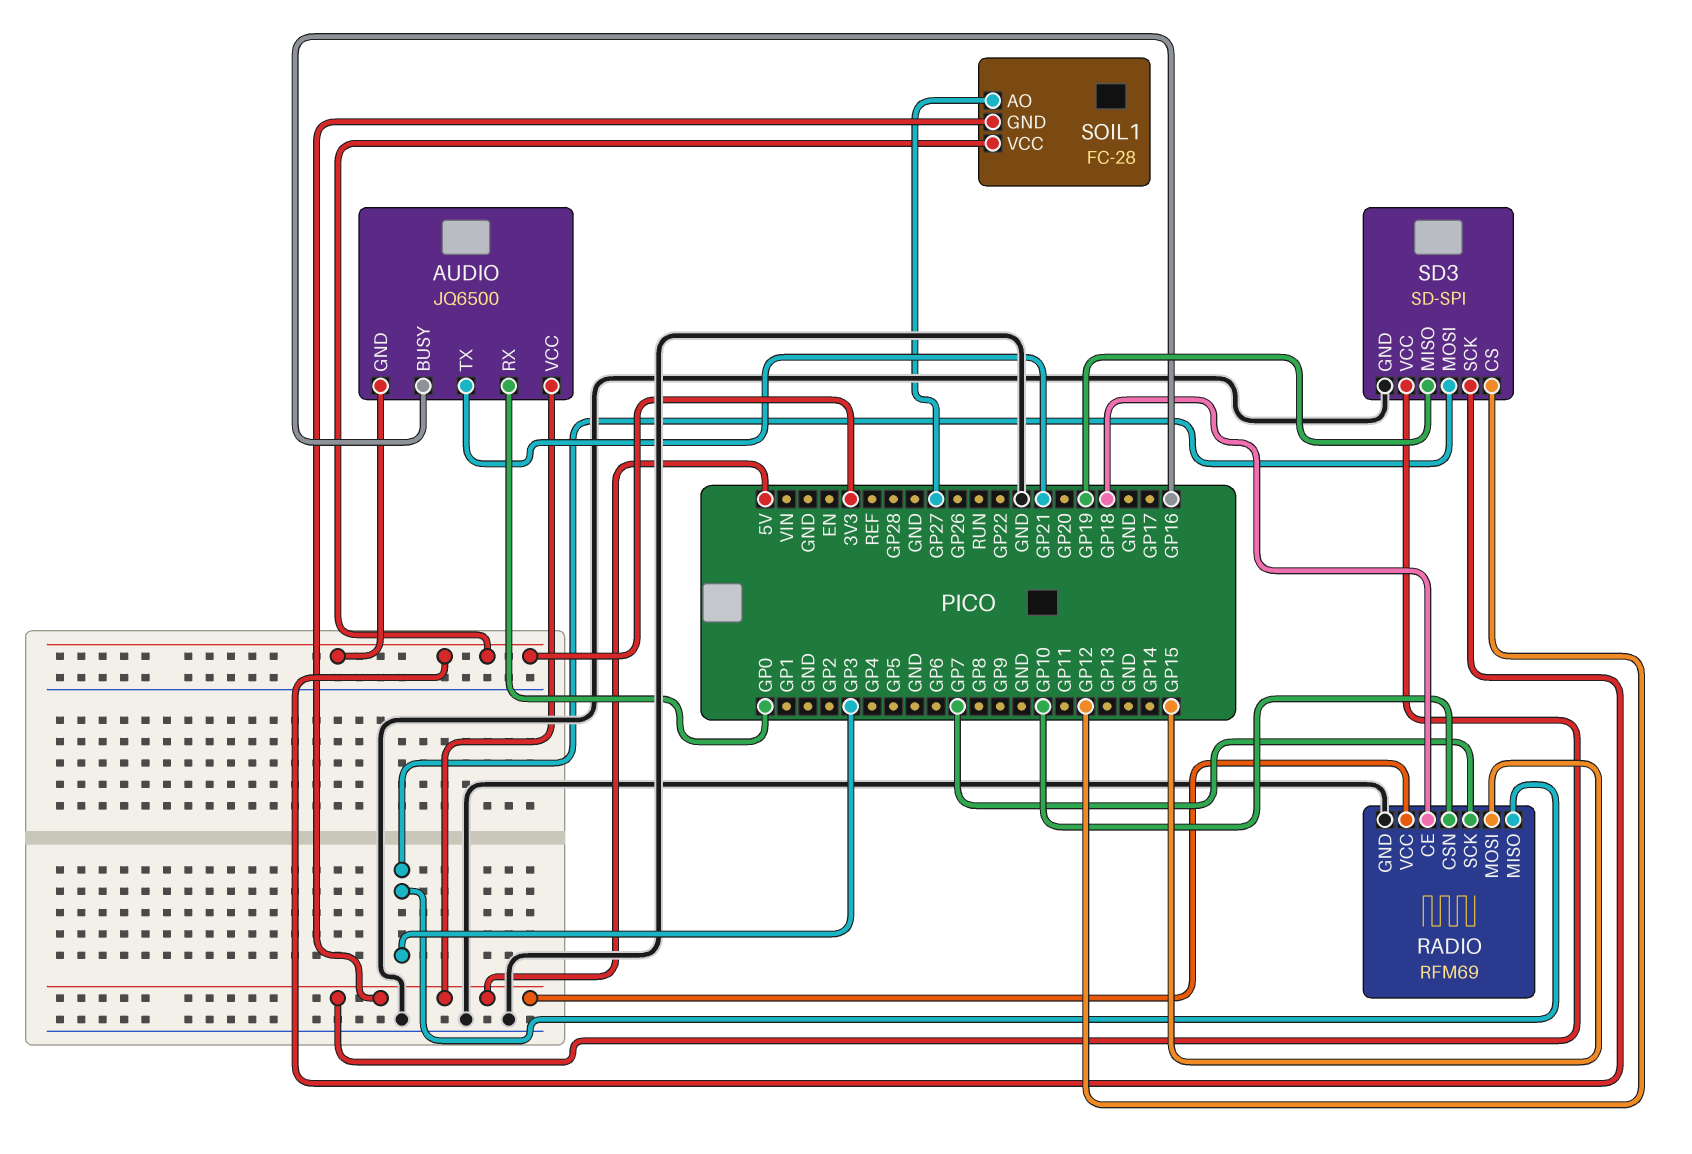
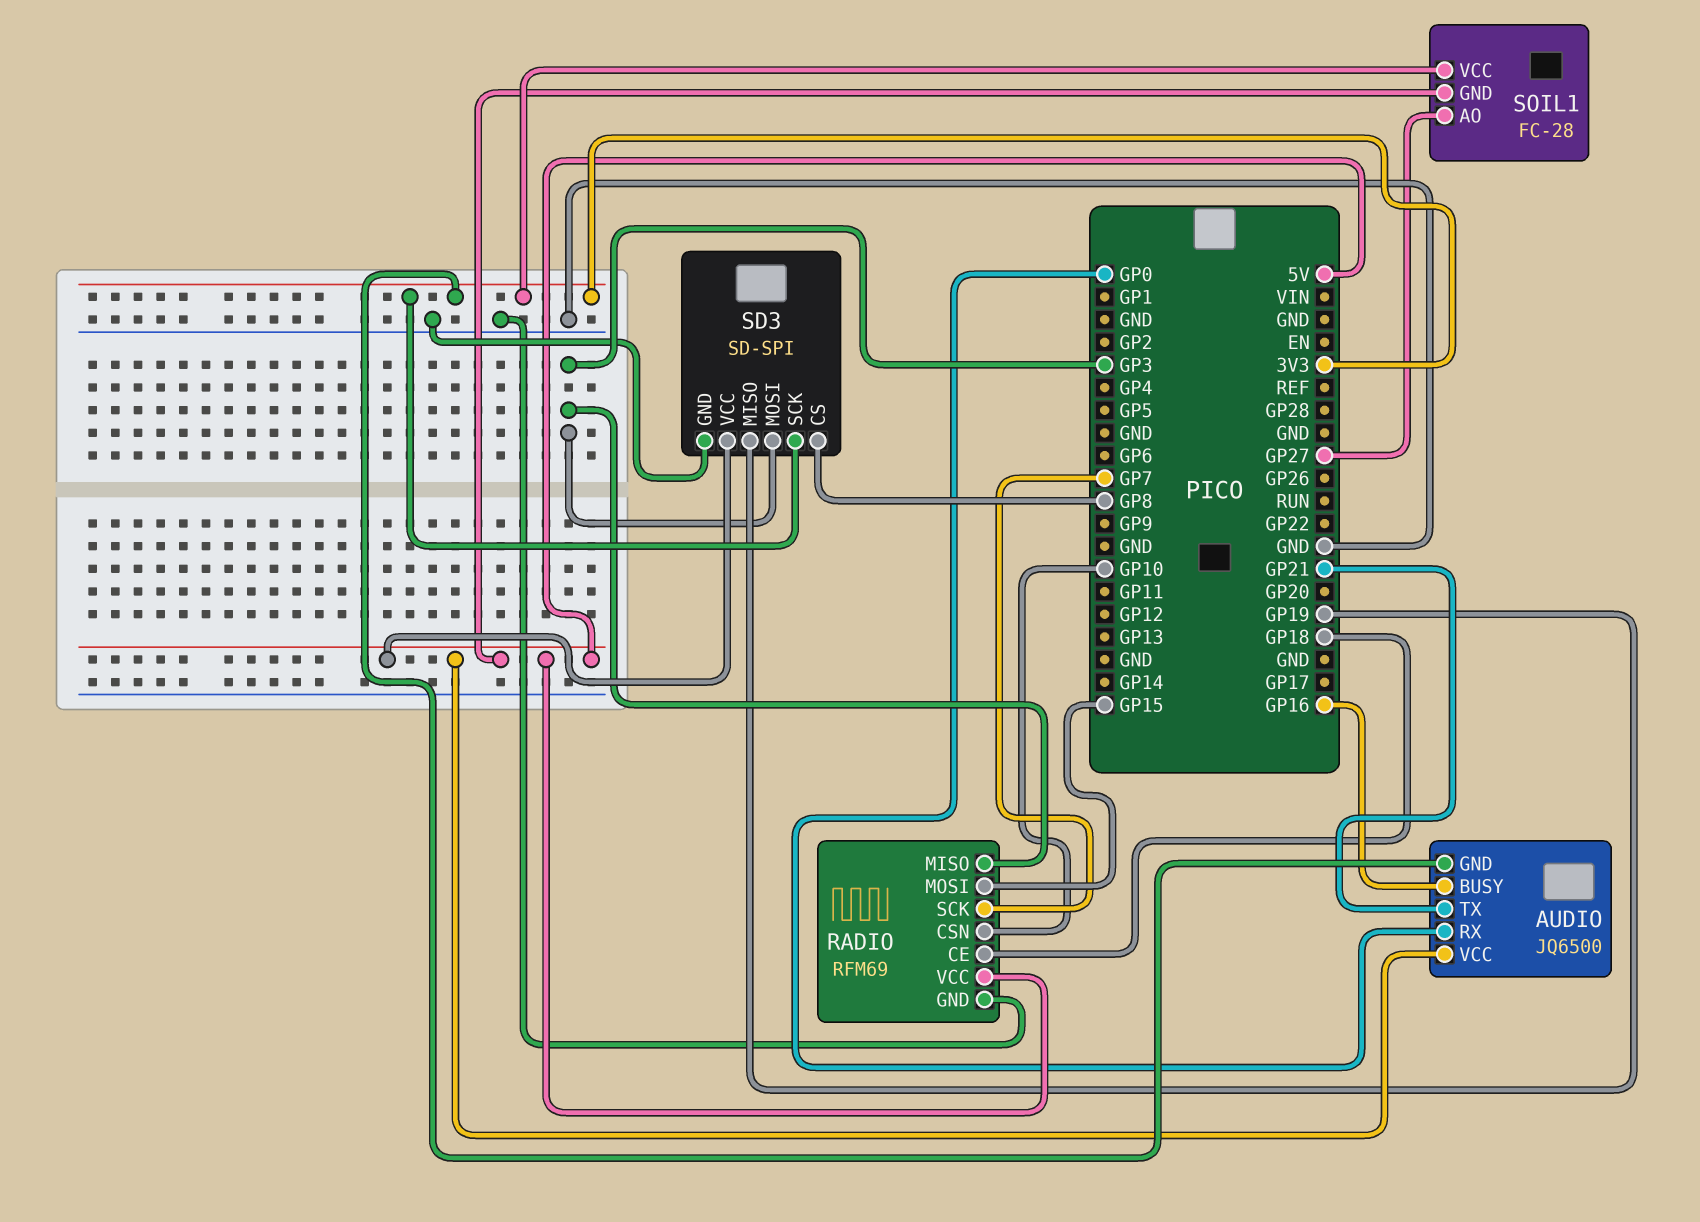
SD3 pin CS: GP12 -> GP8

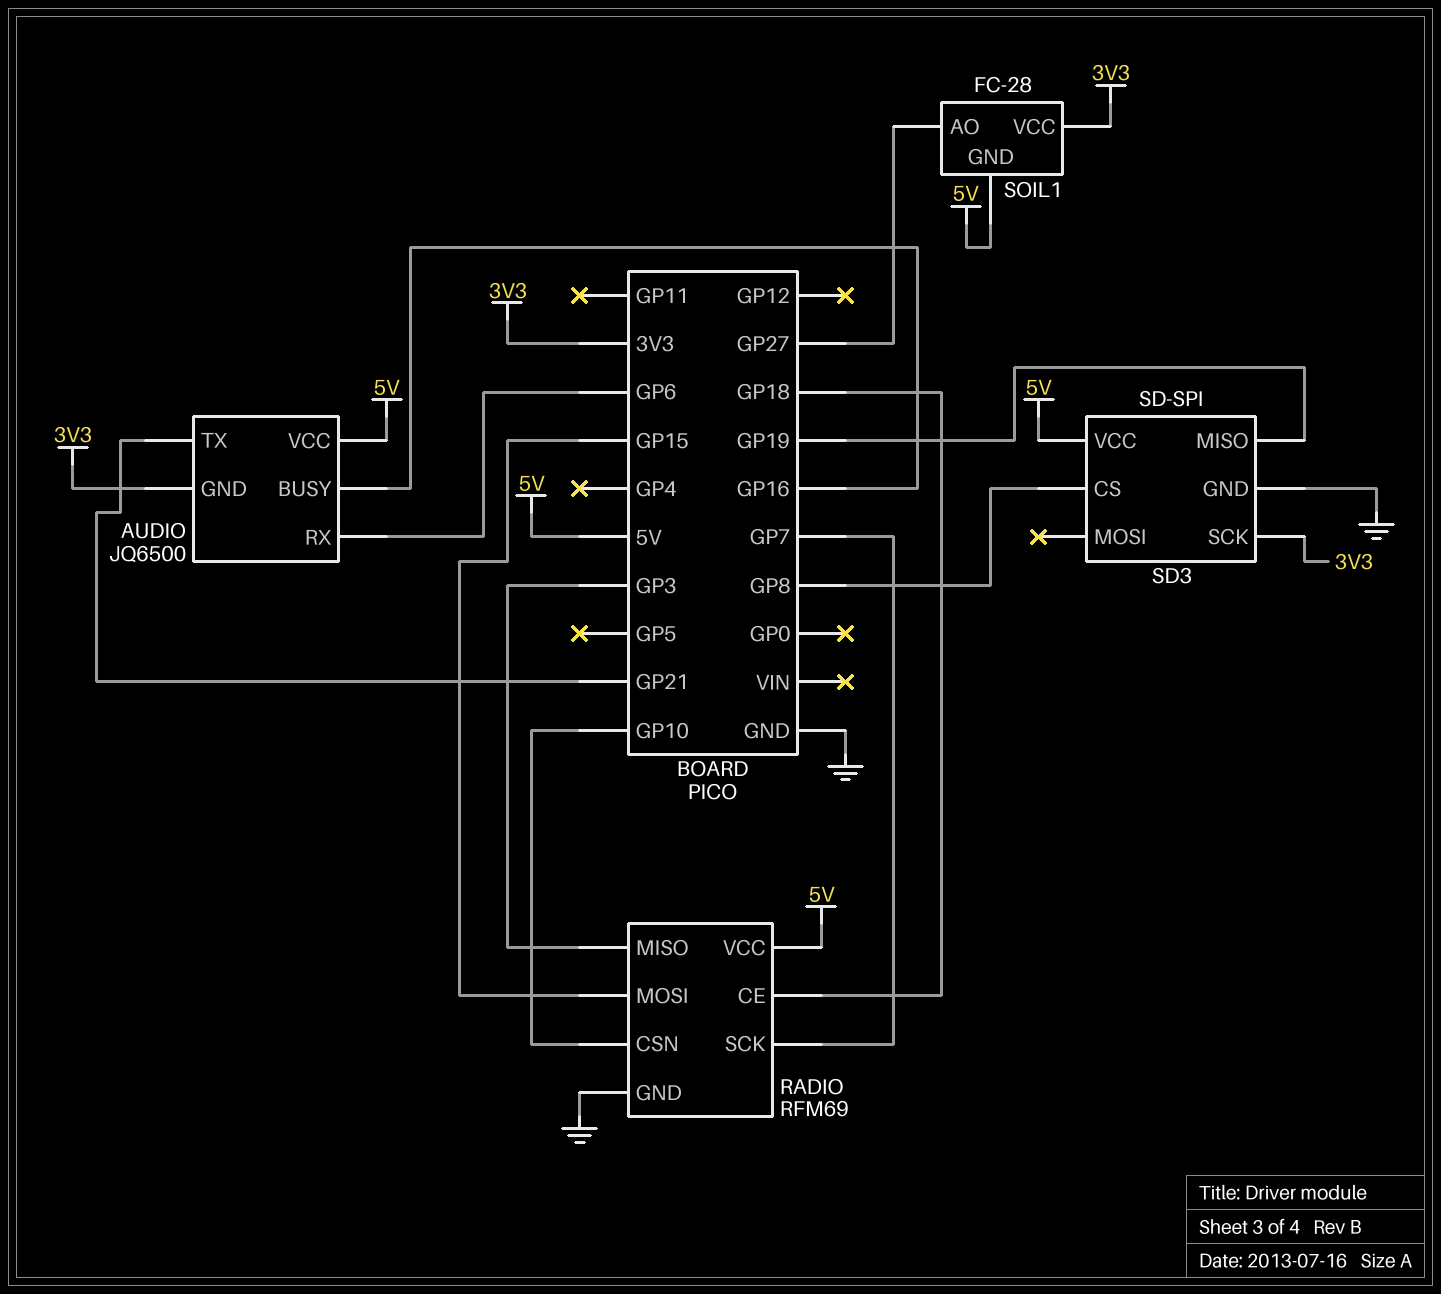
AUDIO pin RX: GP0 -> GP6
SD3 pin MOSI: GP3 -> none

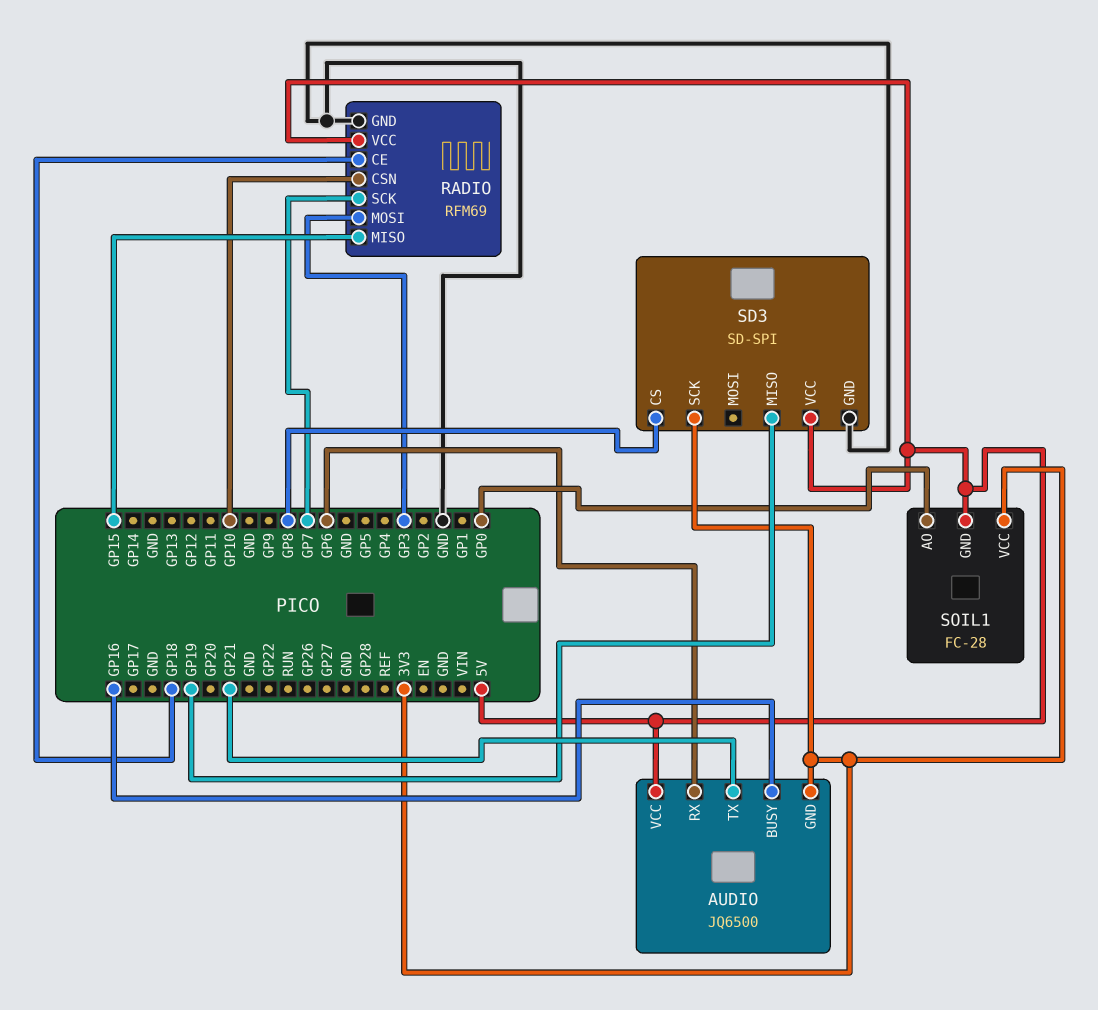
RADIO pin MISO: GP3 -> GP15
RADIO pin MOSI: GP15 -> GP3
SOIL1 pin AO: GP27 -> GP0

